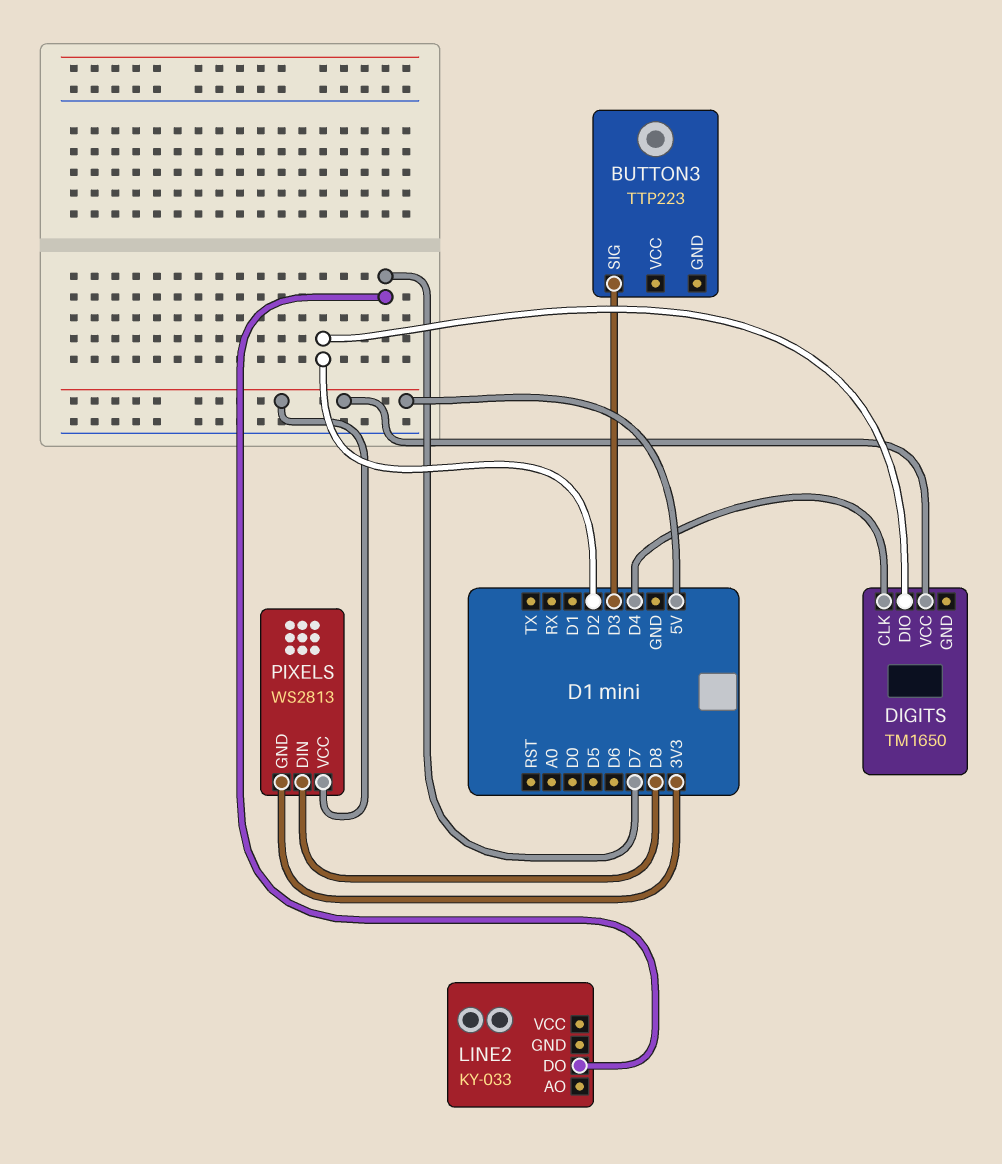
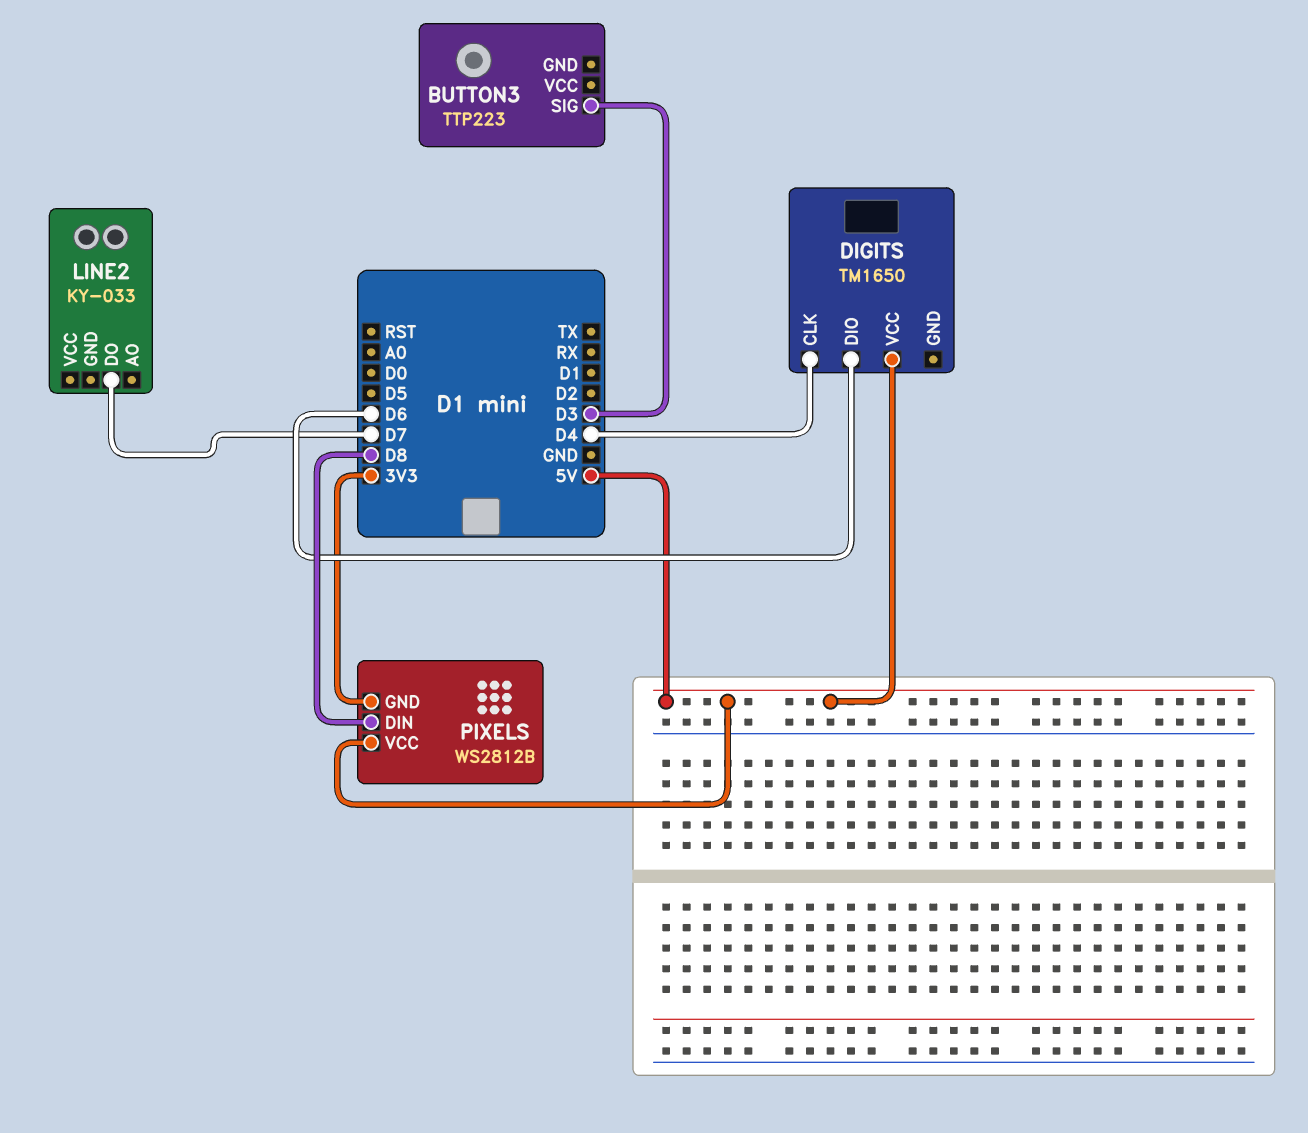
DIGITS pin DIO: D2 -> D6
PIXELS: WS2813 -> WS2812B

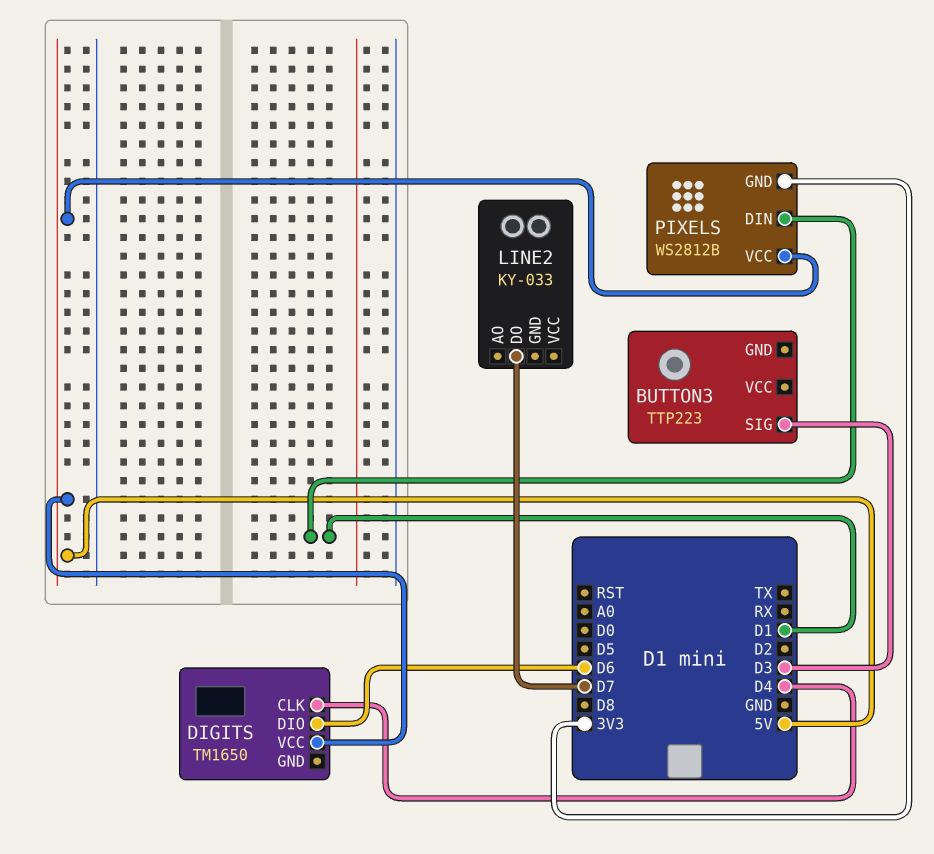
PIXELS pin DIN: D8 -> D1

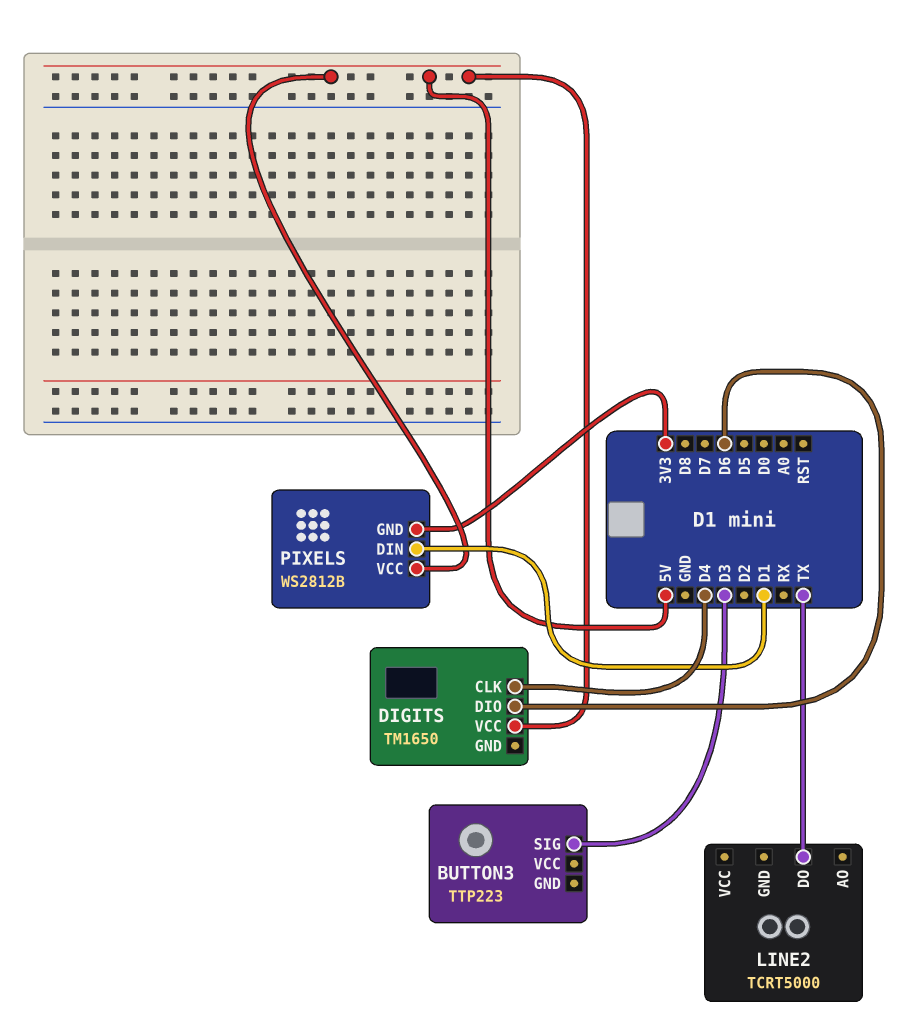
LINE2: KY-033 -> TCRT5000
LINE2 pin DO: D7 -> TX

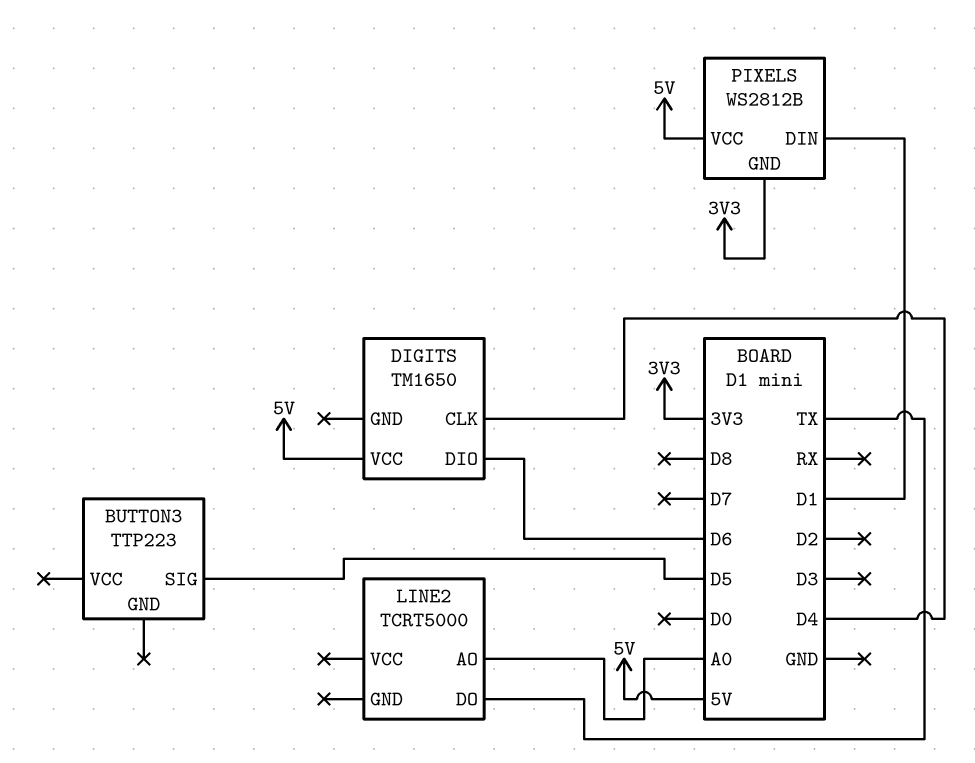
BUTTON3 pin SIG: D3 -> D5
LINE2 pin AO: none -> A0

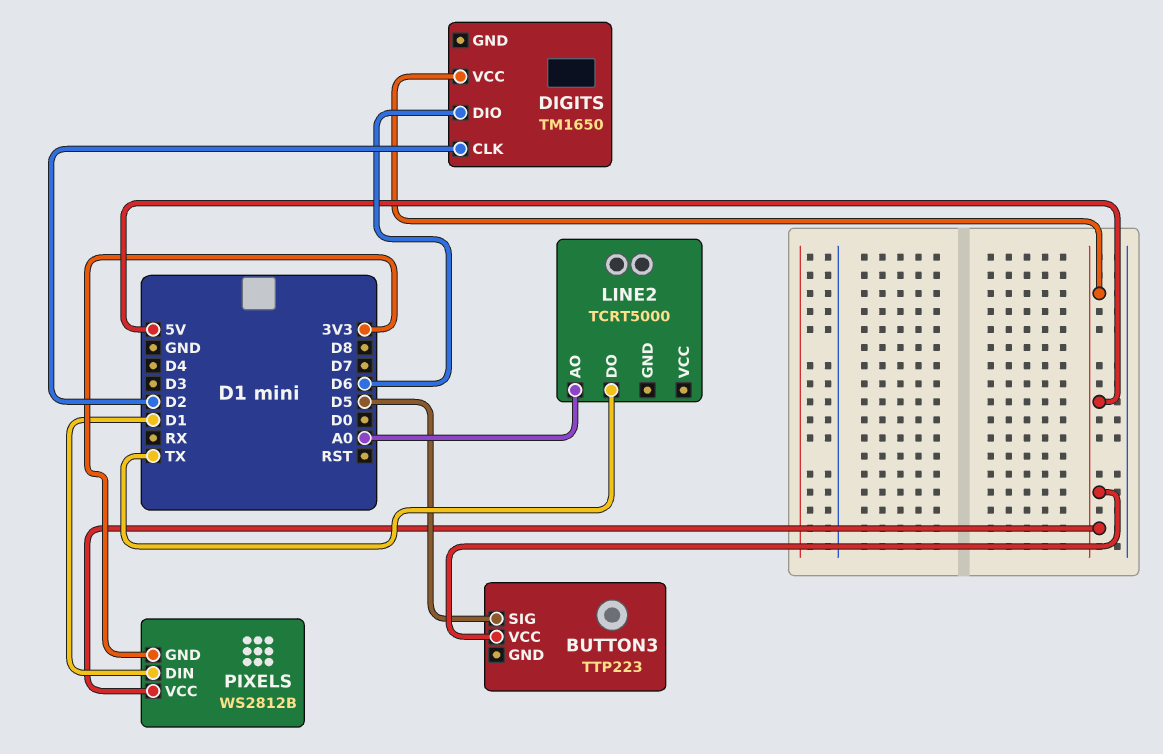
BUTTON3 pin VCC: none -> 5V
DIGITS pin CLK: D4 -> D2

